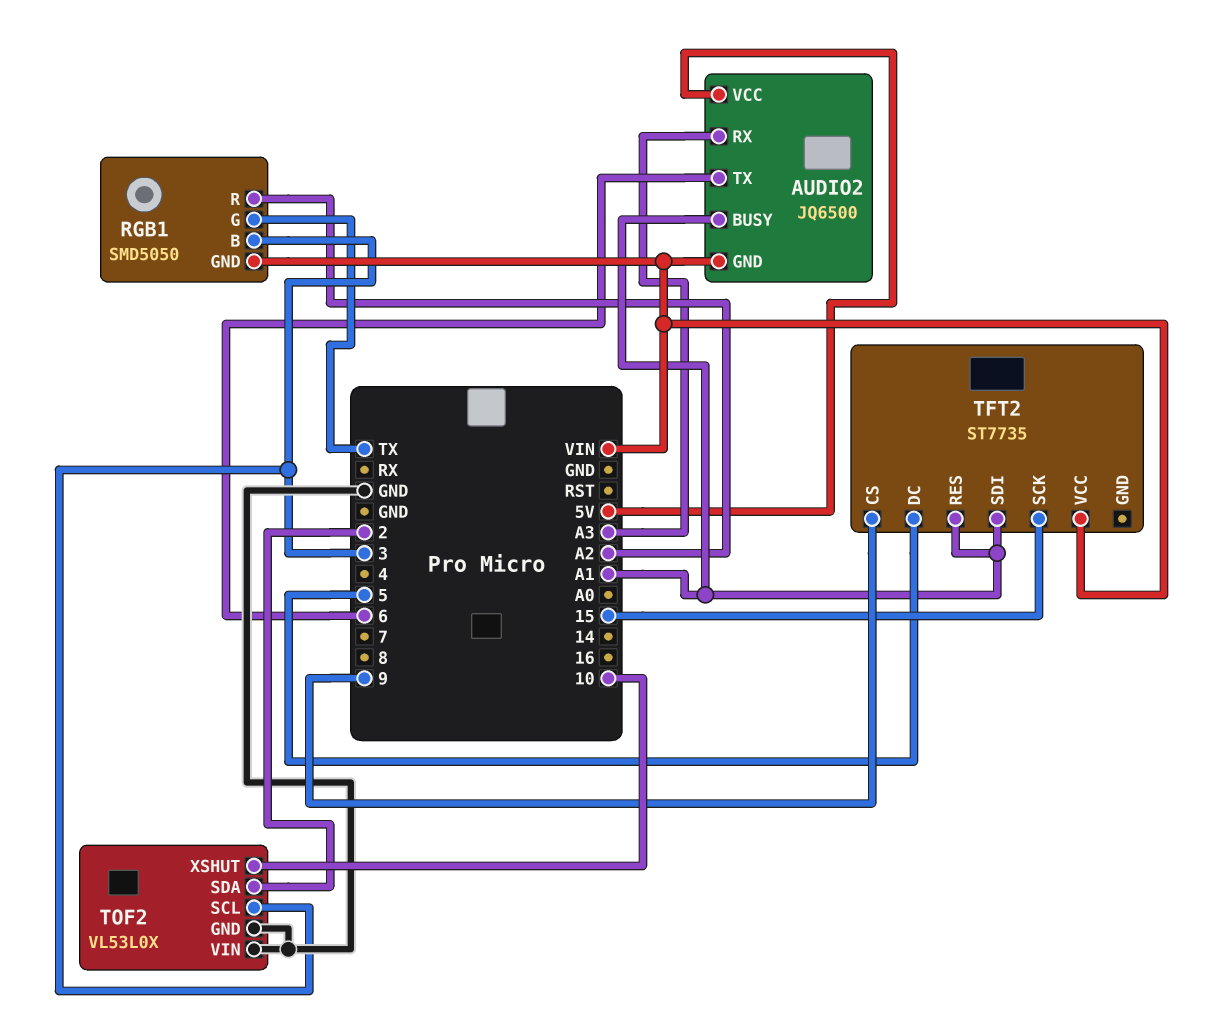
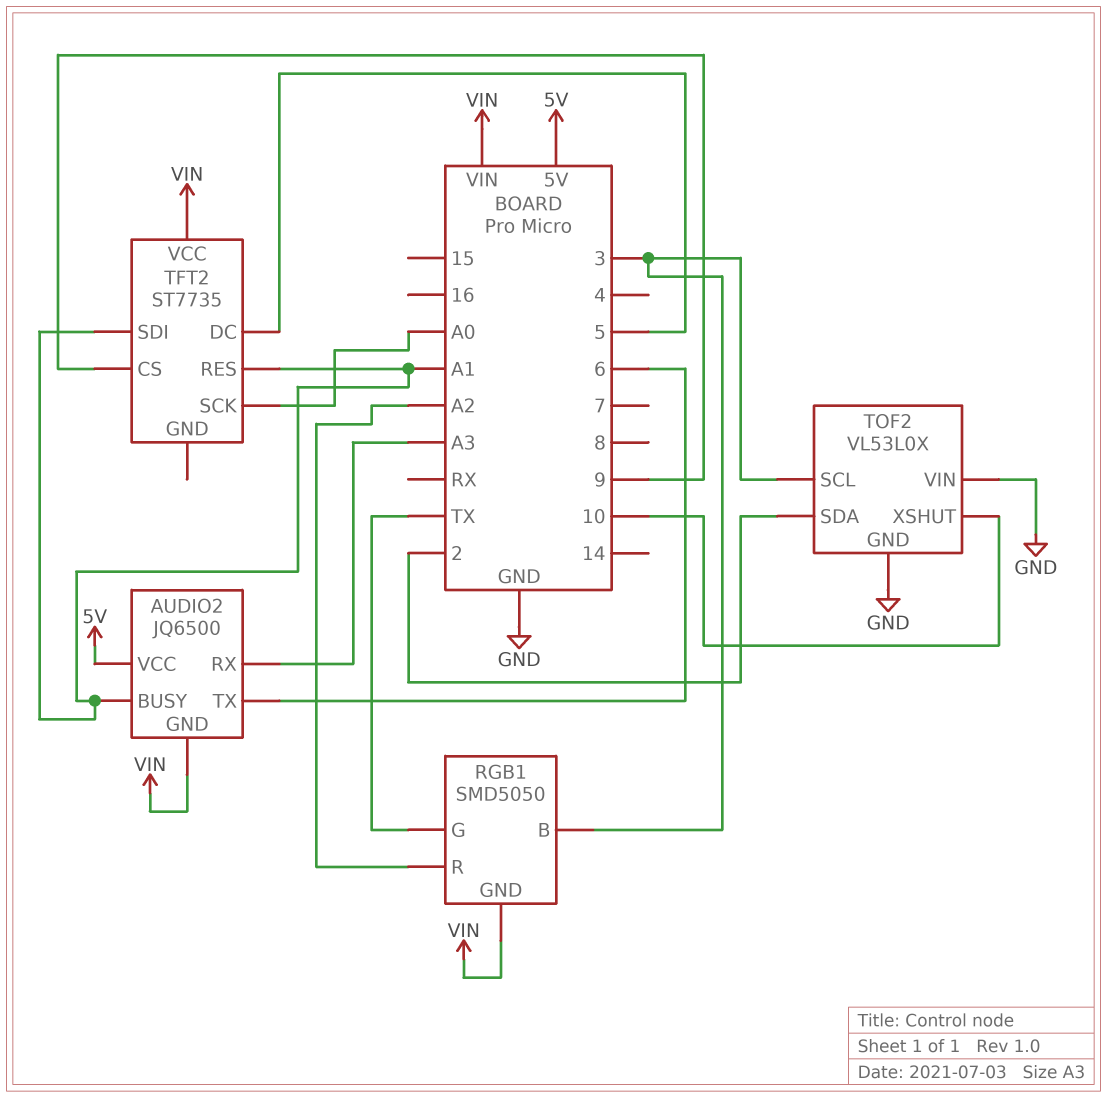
TFT2 pin SCK: 15 -> A0

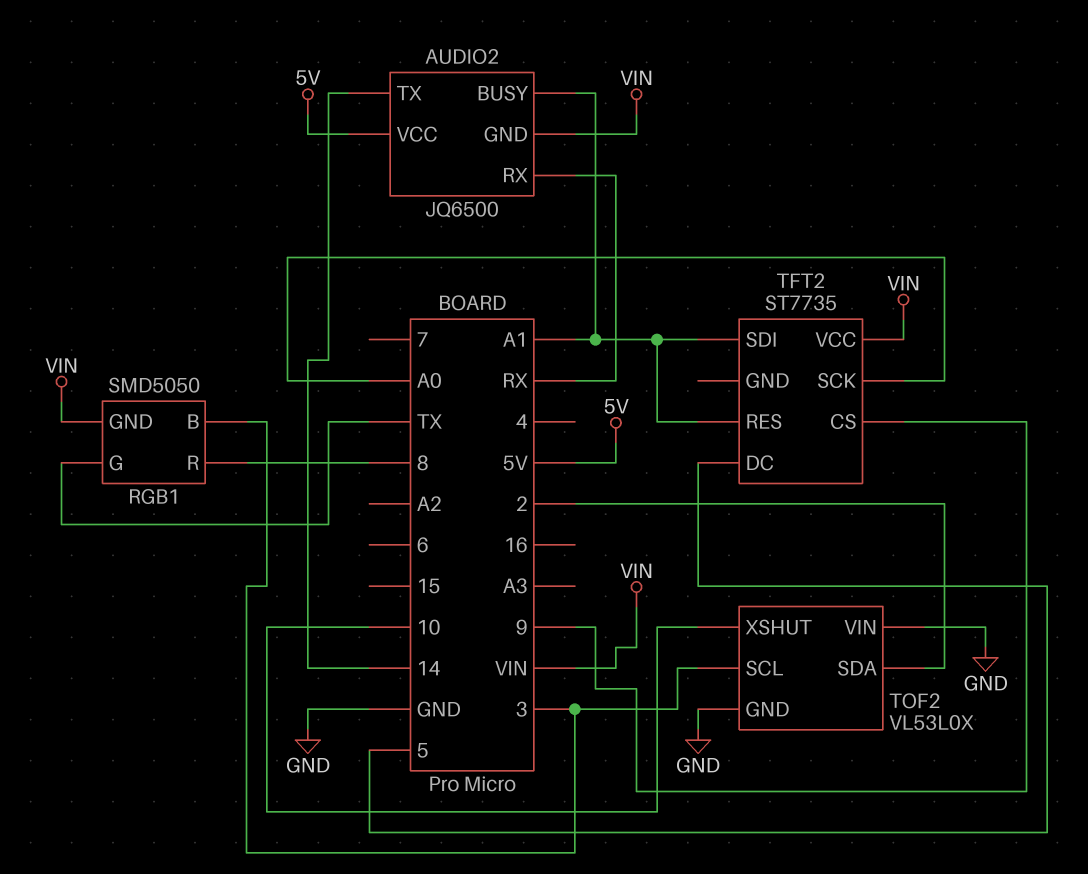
AUDIO2 pin RX: A3 -> RX
AUDIO2 pin TX: 6 -> 14
RGB1 pin R: A2 -> 8

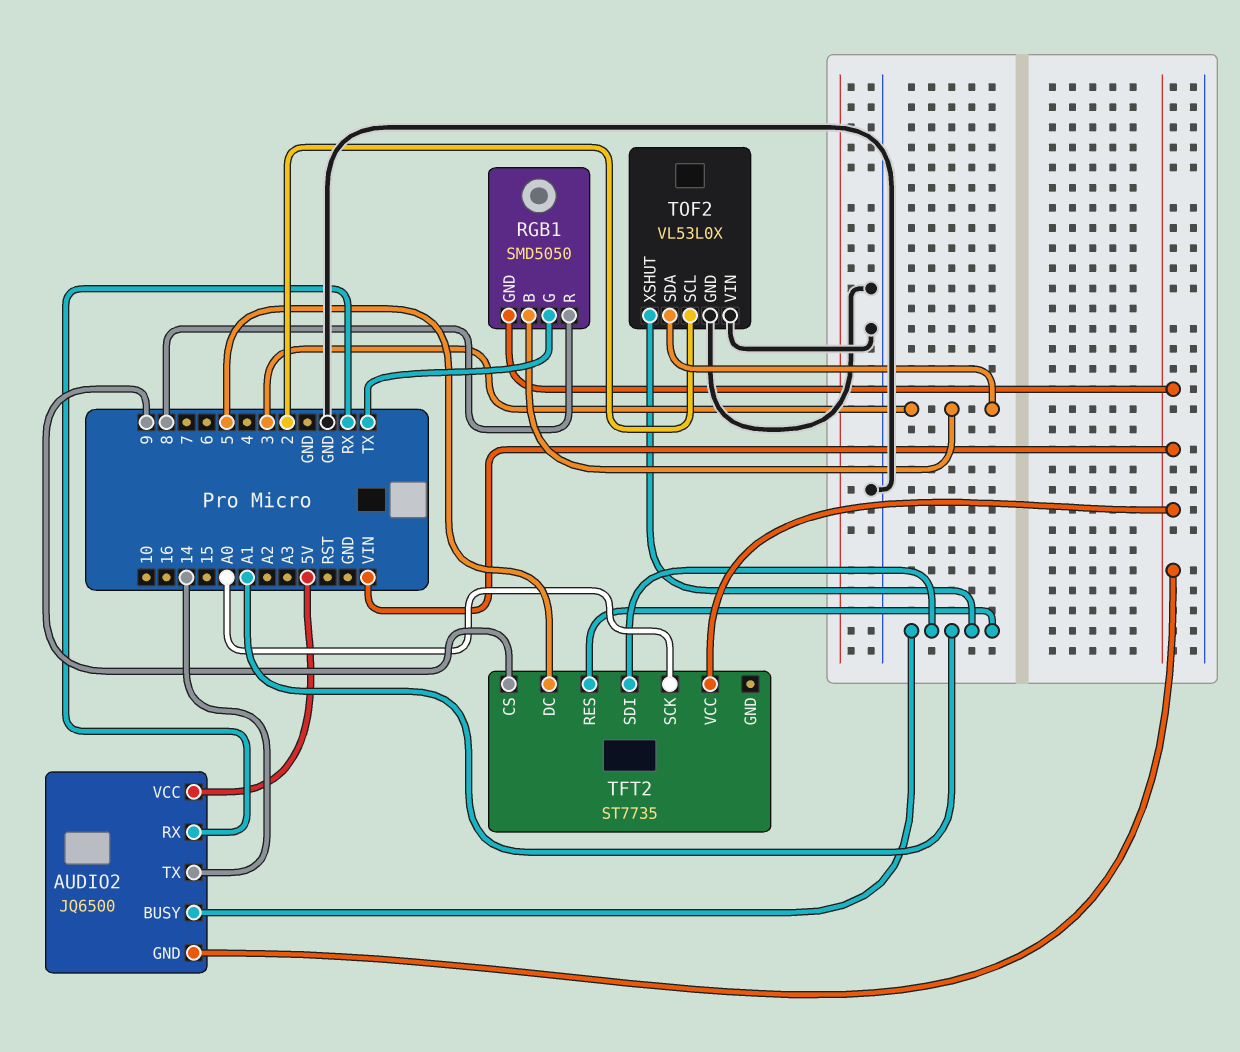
TOF2 pin SCL: 3 -> 2
TOF2 pin SDA: 2 -> 3
TOF2 pin XSHUT: 10 -> A1

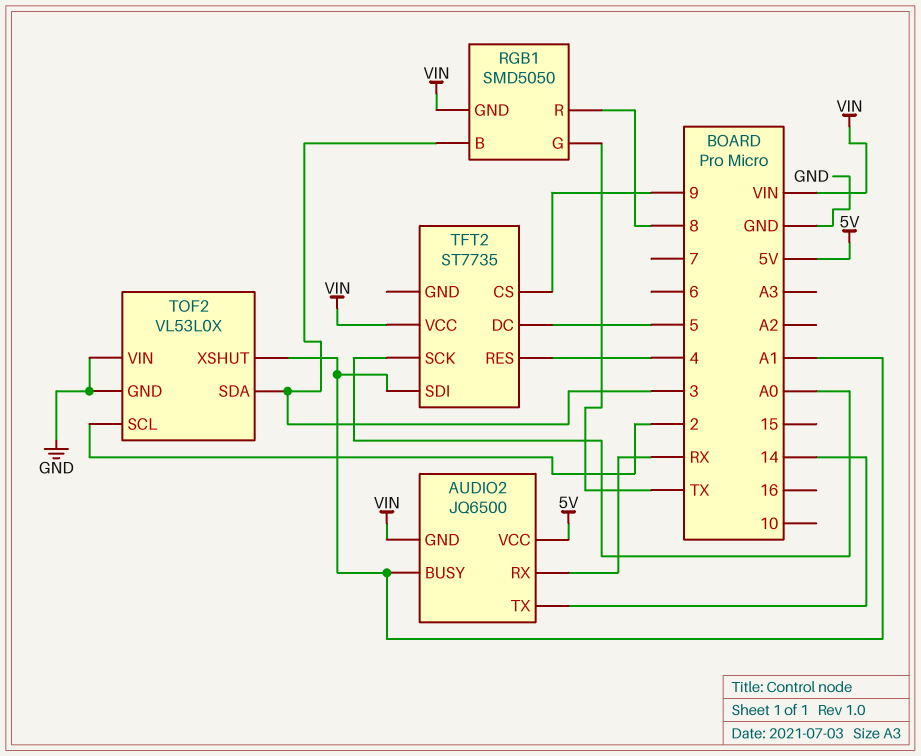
TFT2 pin RES: A1 -> 4

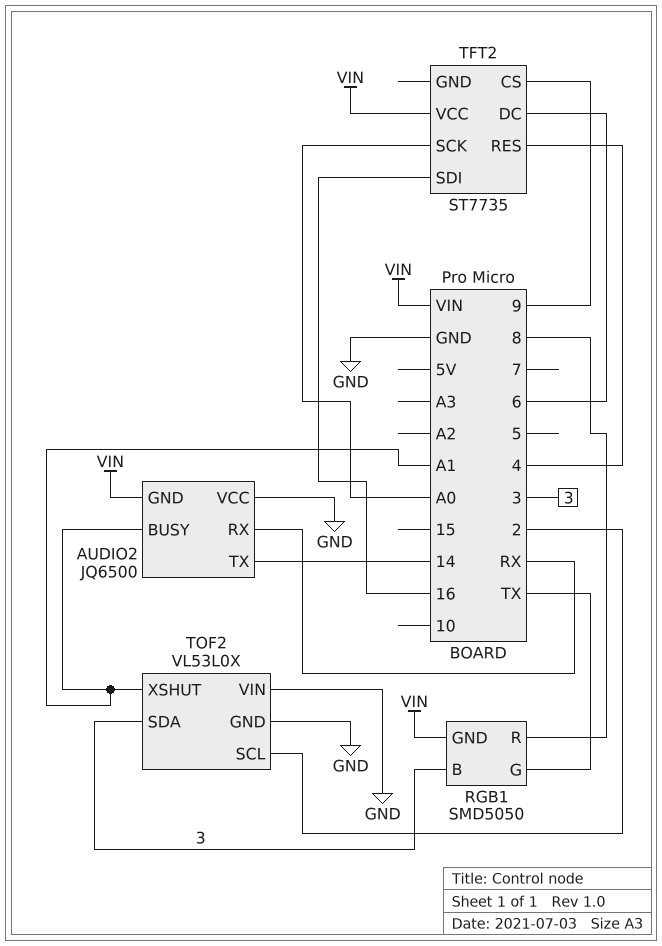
AUDIO2 pin VCC: 5V -> GND
TFT2 pin DC: 5 -> 6
TFT2 pin SDI: A1 -> 16

